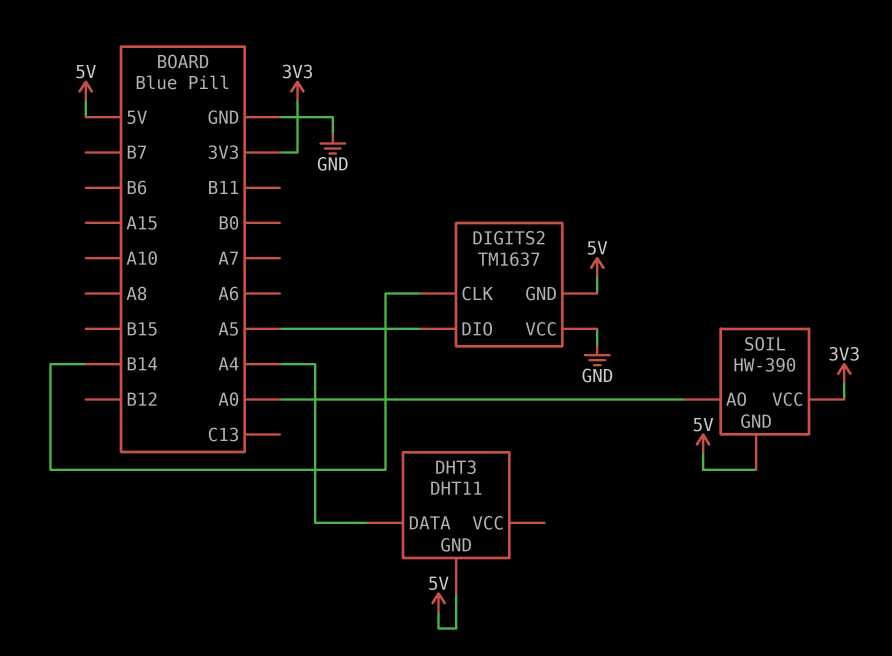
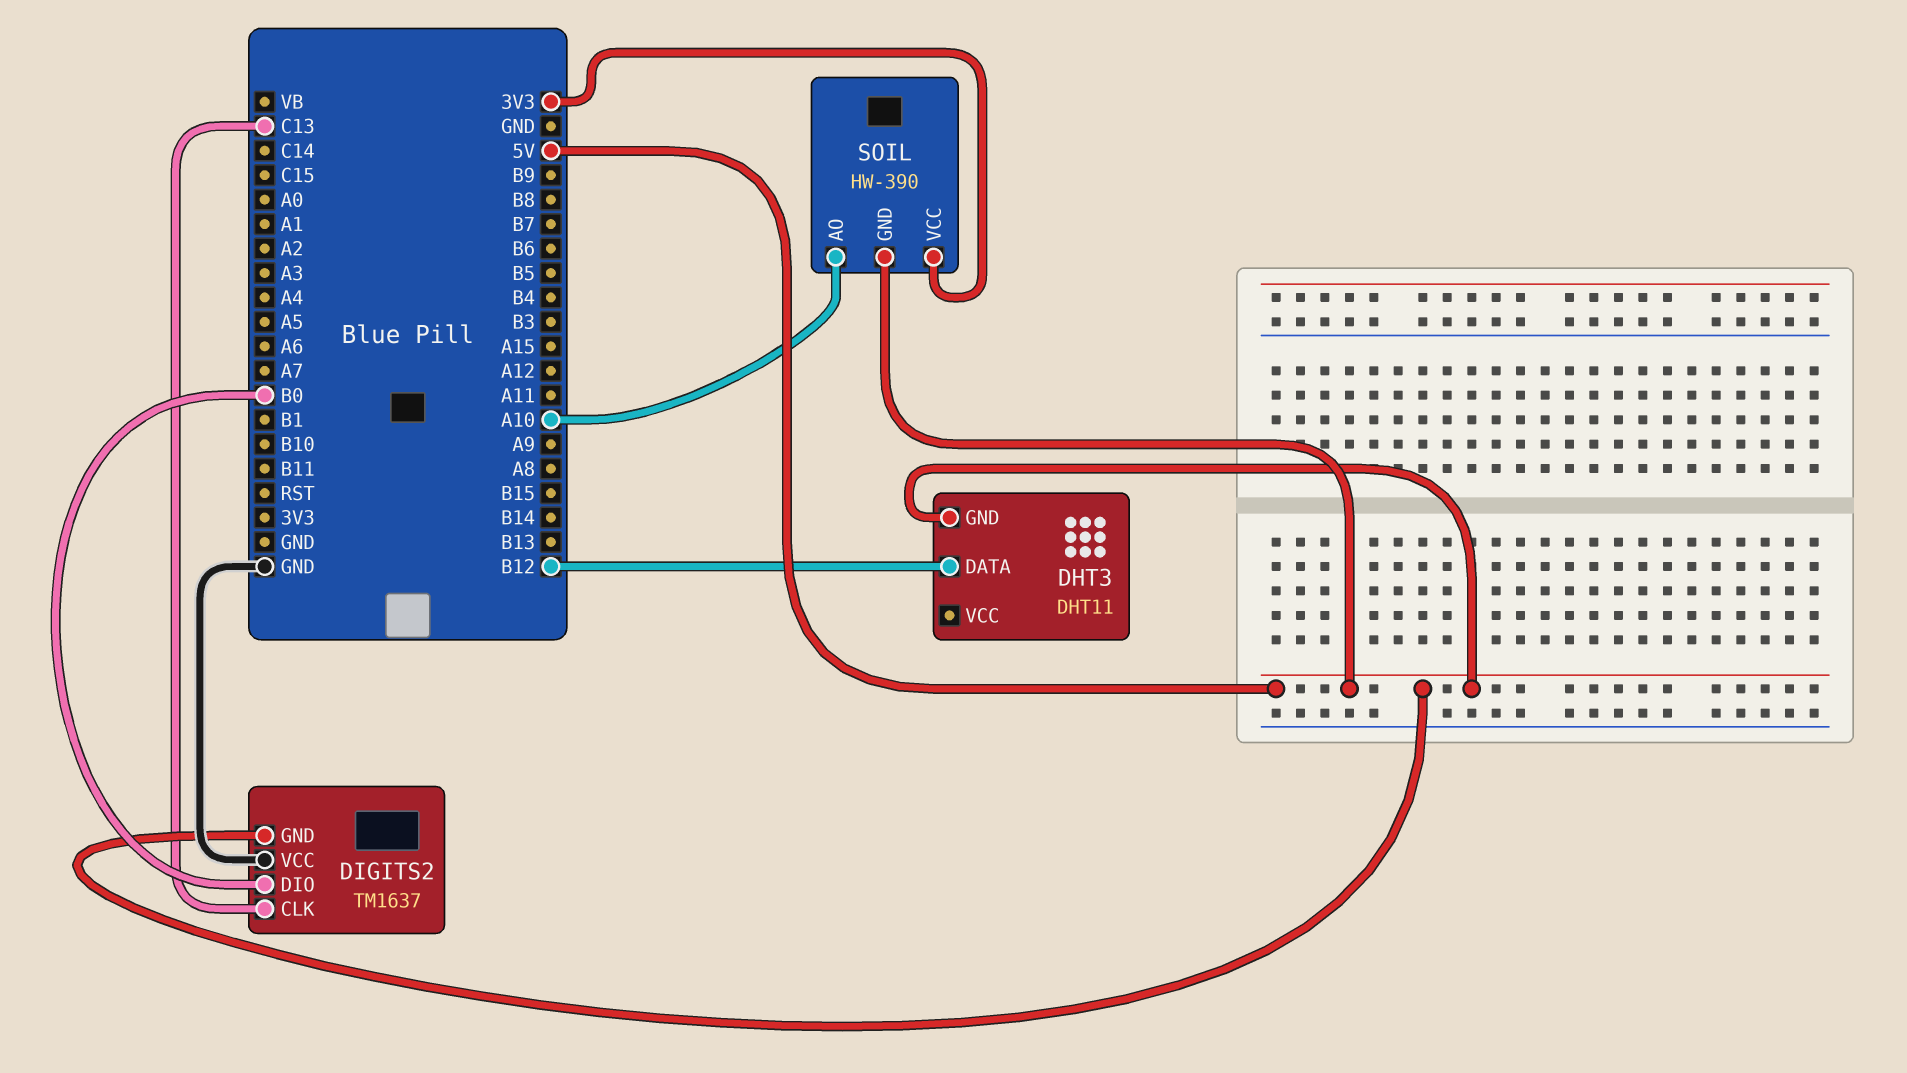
DHT3 pin DATA: A4 -> B12
DIGITS2 pin CLK: B14 -> C13
DIGITS2 pin DIO: A5 -> B0
SOIL pin AO: A0 -> A10

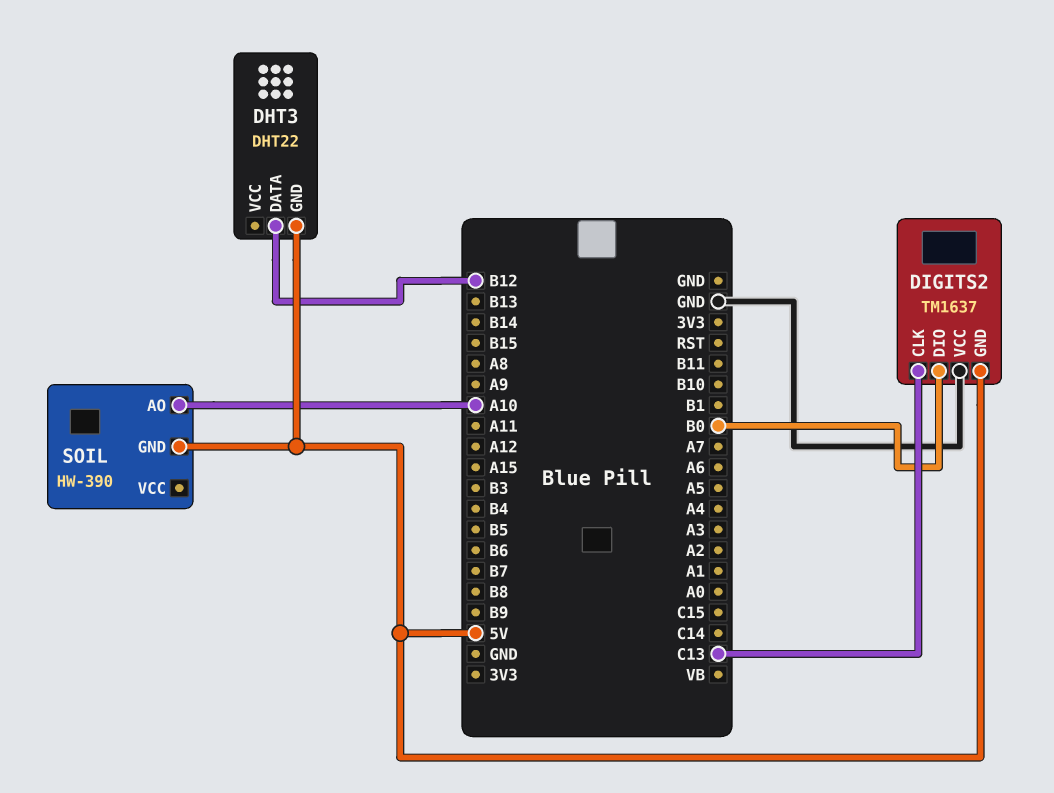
DHT3: DHT11 -> DHT22
SOIL pin VCC: 3V3 -> none

